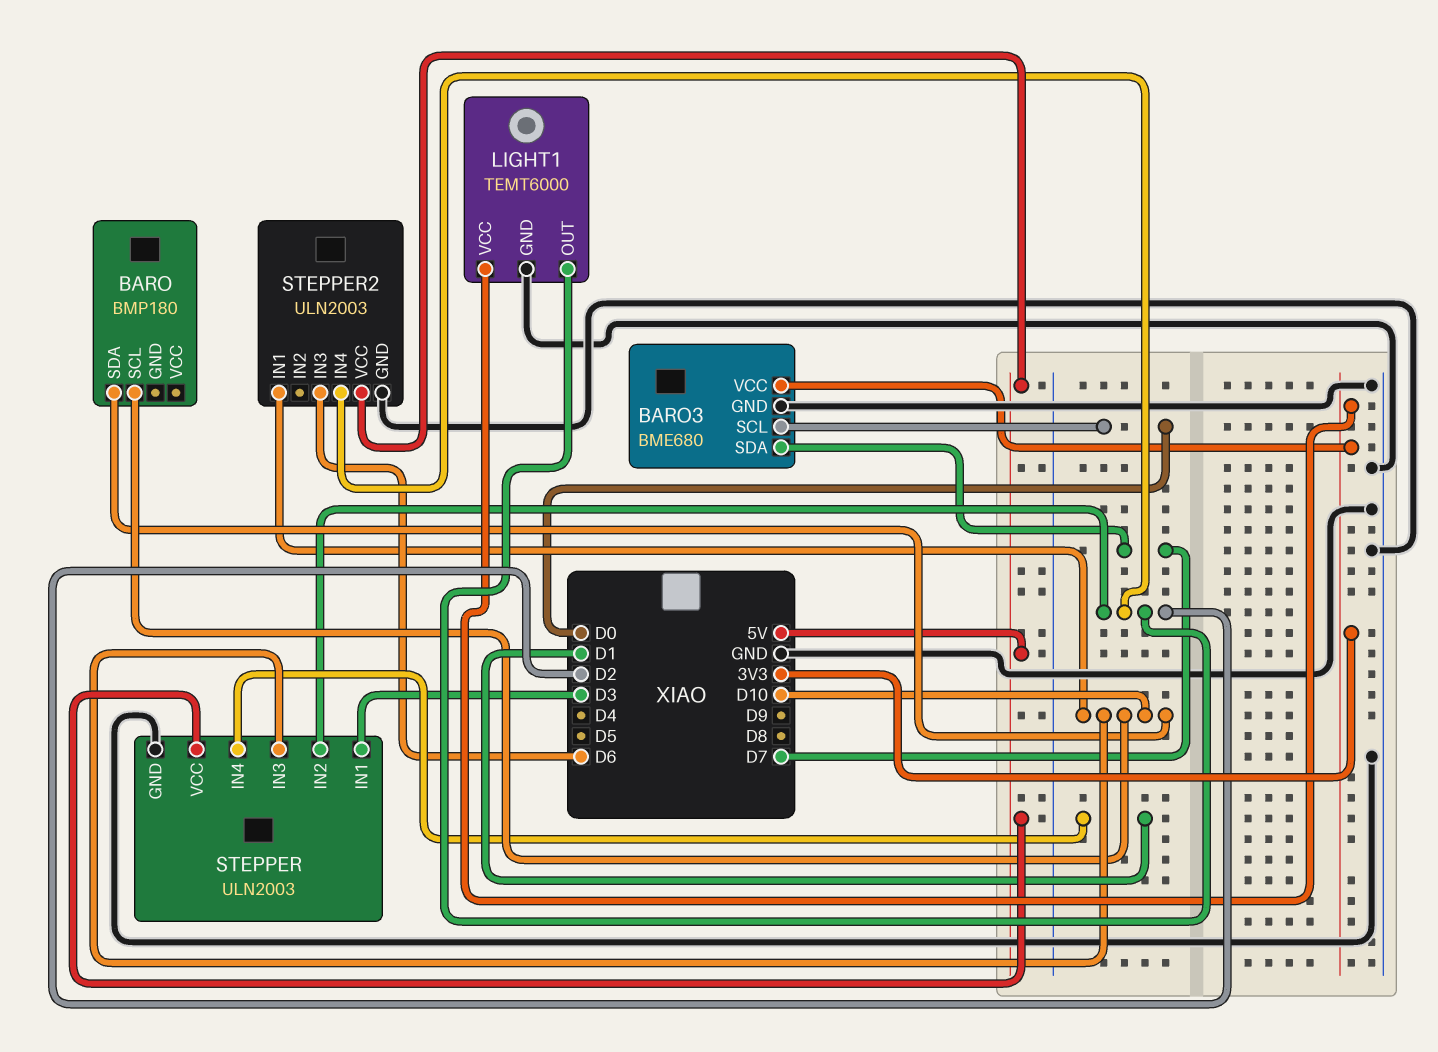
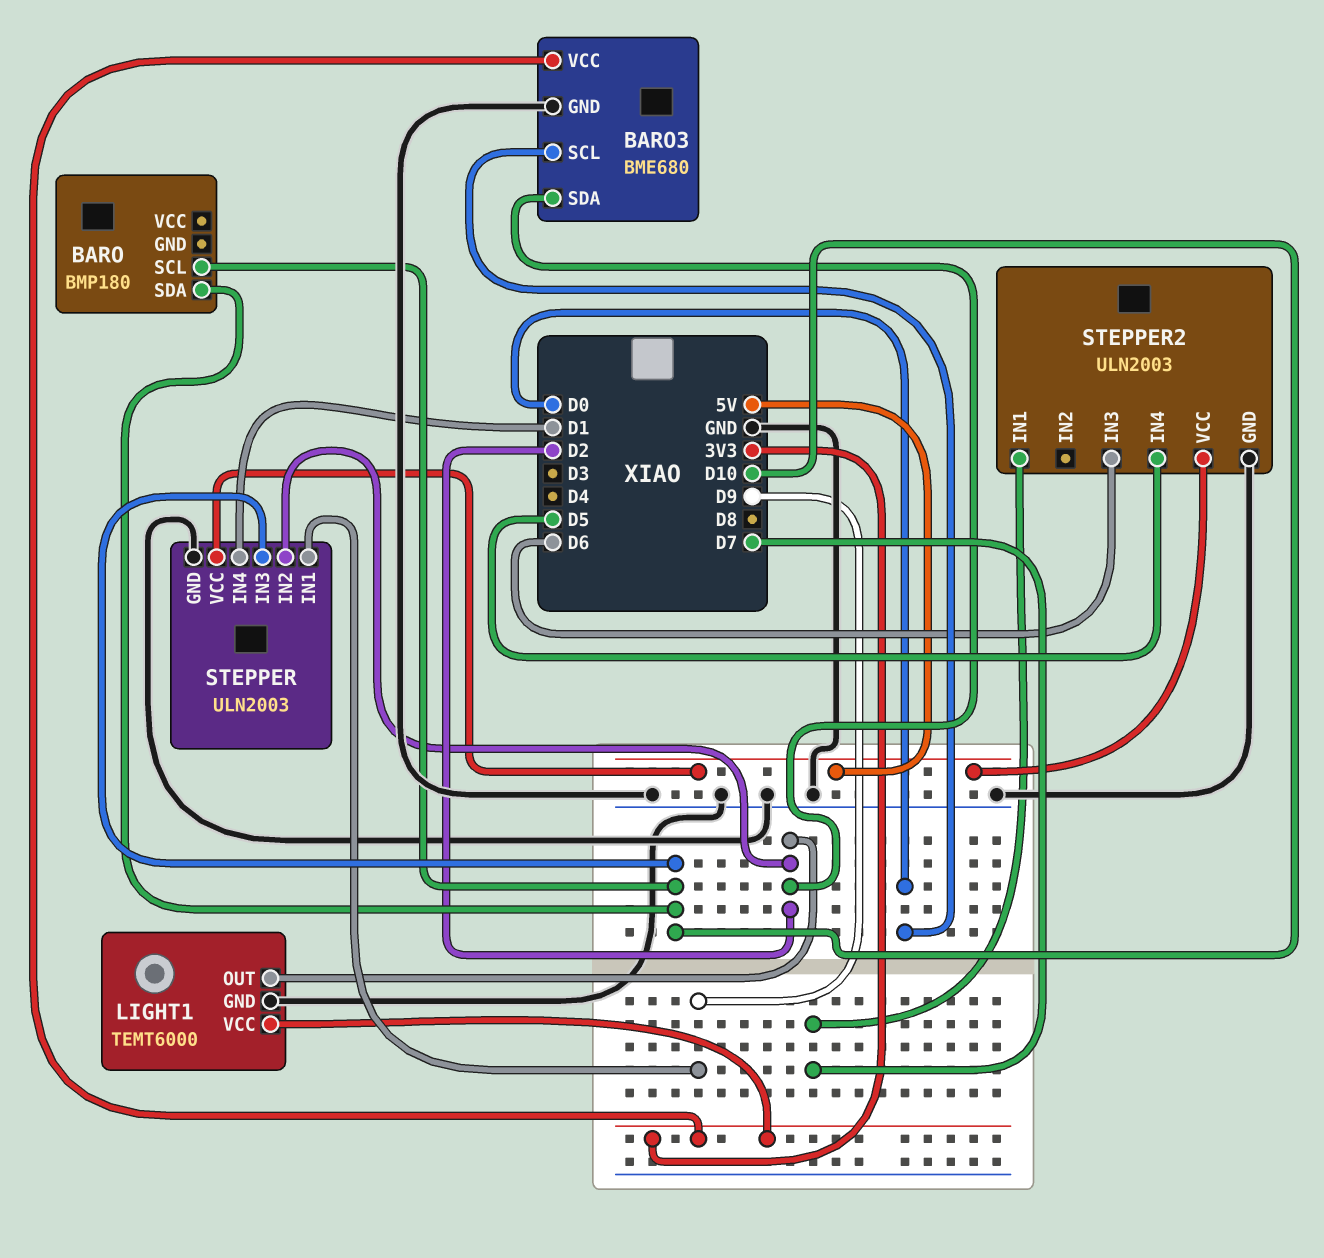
BARO3 pin SDA: D7 -> D2
STEPPER pin IN1: D3 -> D9
STEPPER2 pin IN1: D10 -> D7
STEPPER2 pin IN4: D2 -> D5

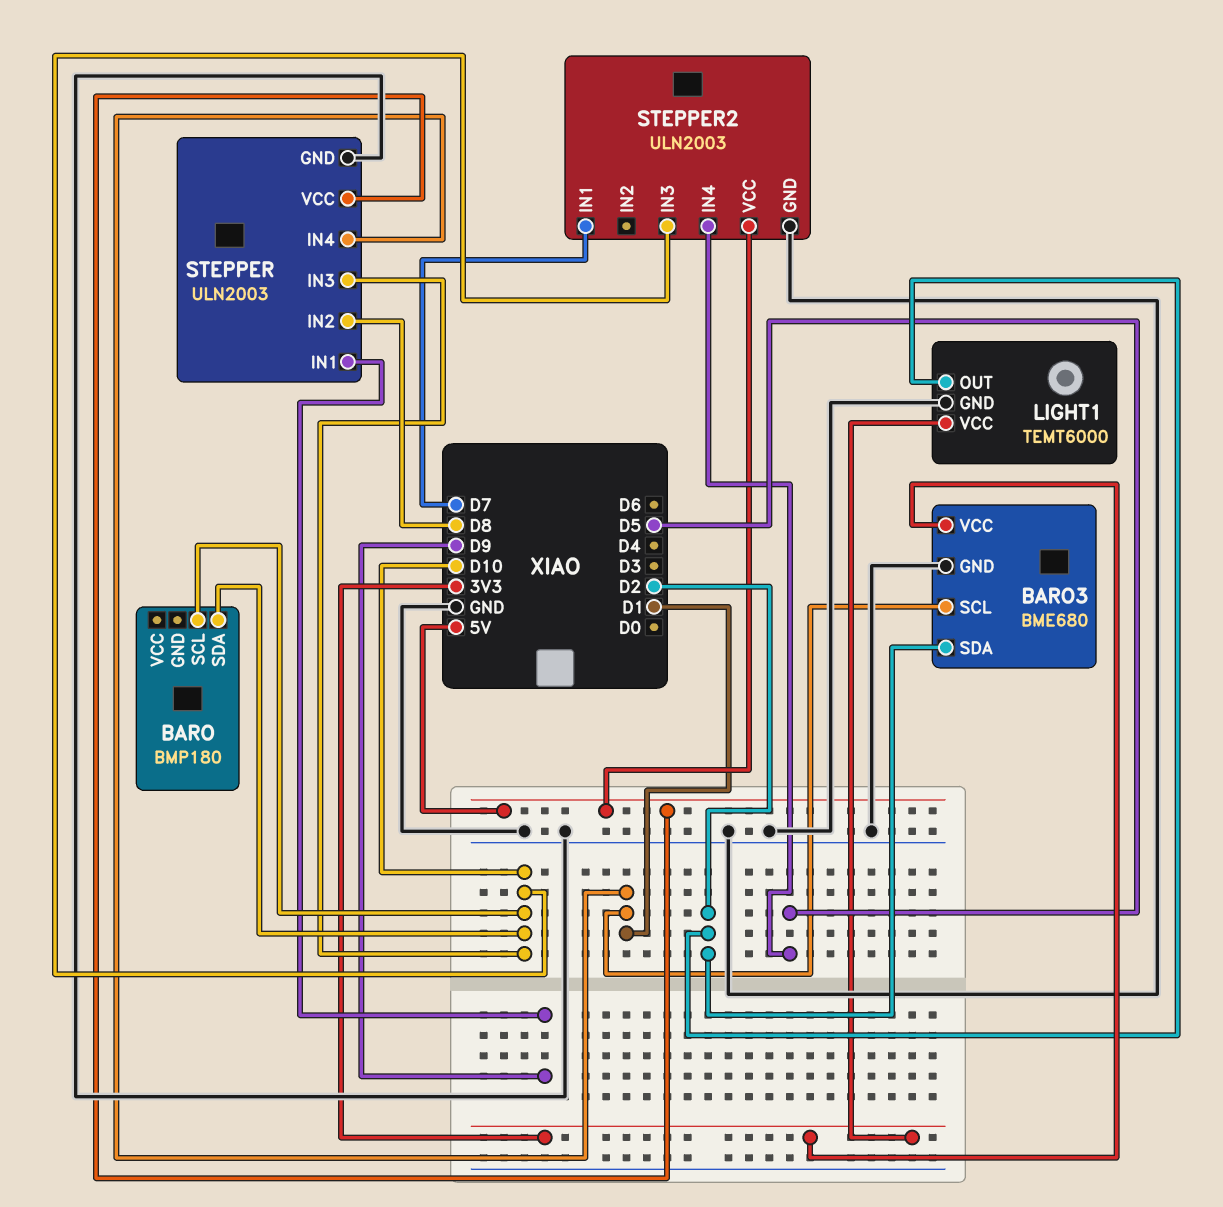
BARO3 pin SCL: D0 -> D1
STEPPER pin IN2: D2 -> D8
STEPPER2 pin IN3: D6 -> D10

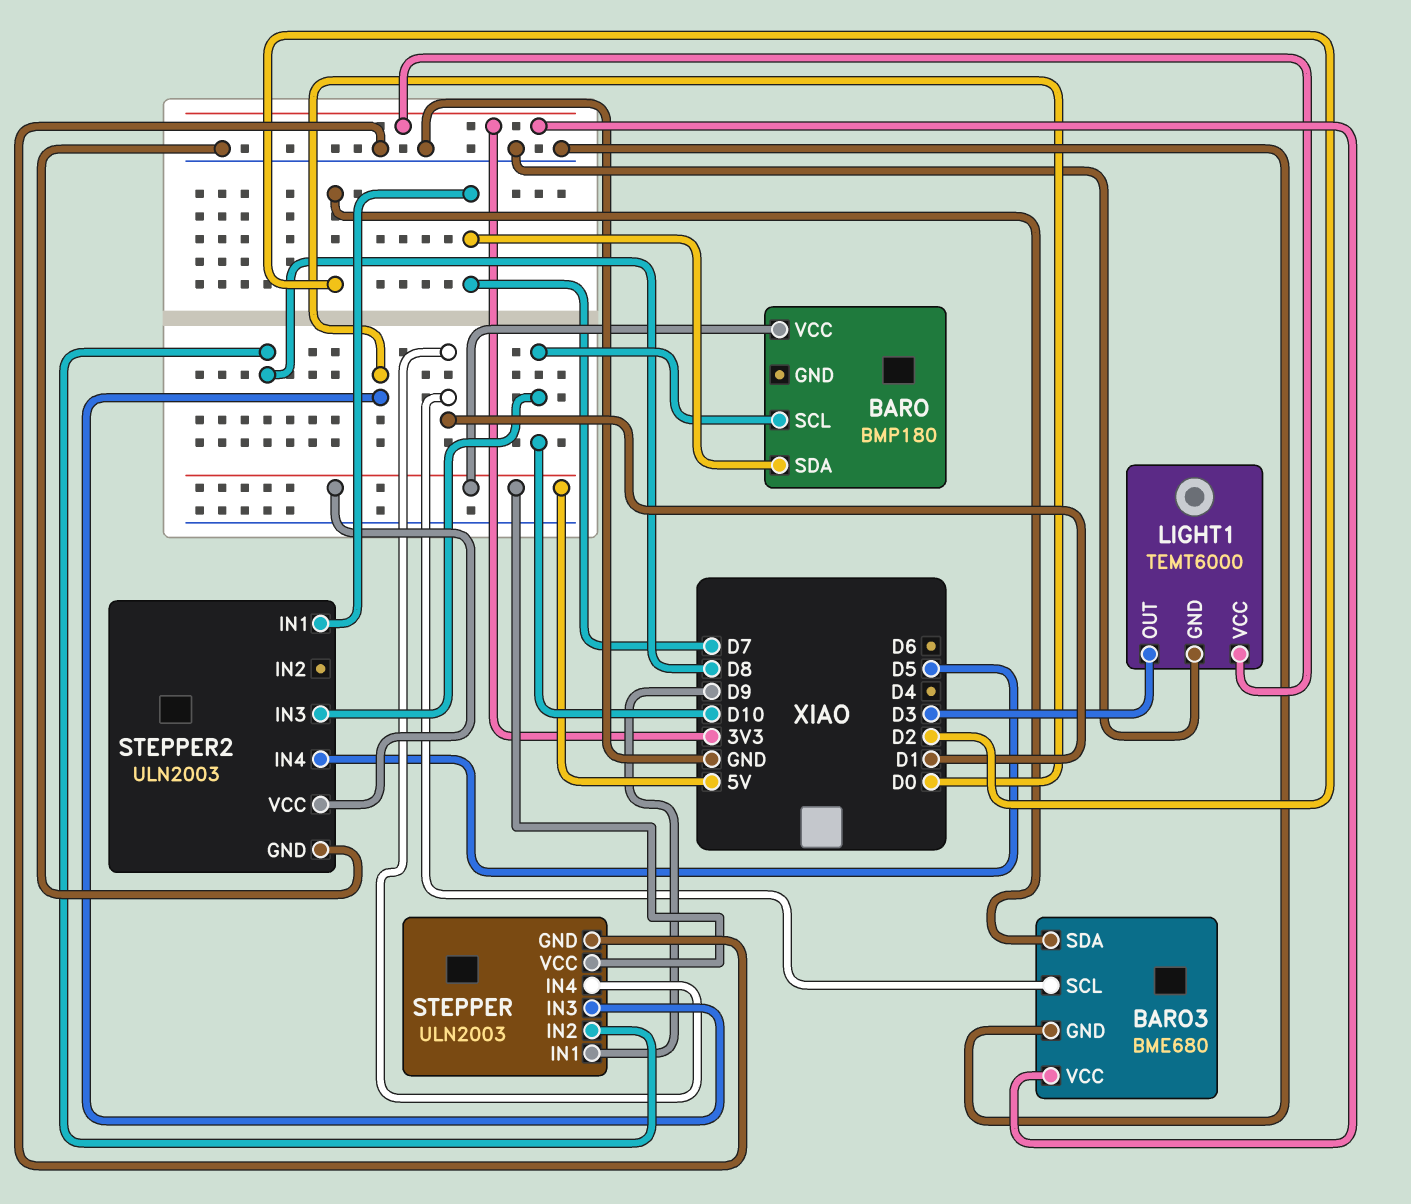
BARO pin SDA: D10 -> D7
BARO pin VCC: none -> 5V
LIGHT1 pin OUT: D2 -> D3
STEPPER pin IN3: D10 -> D0

